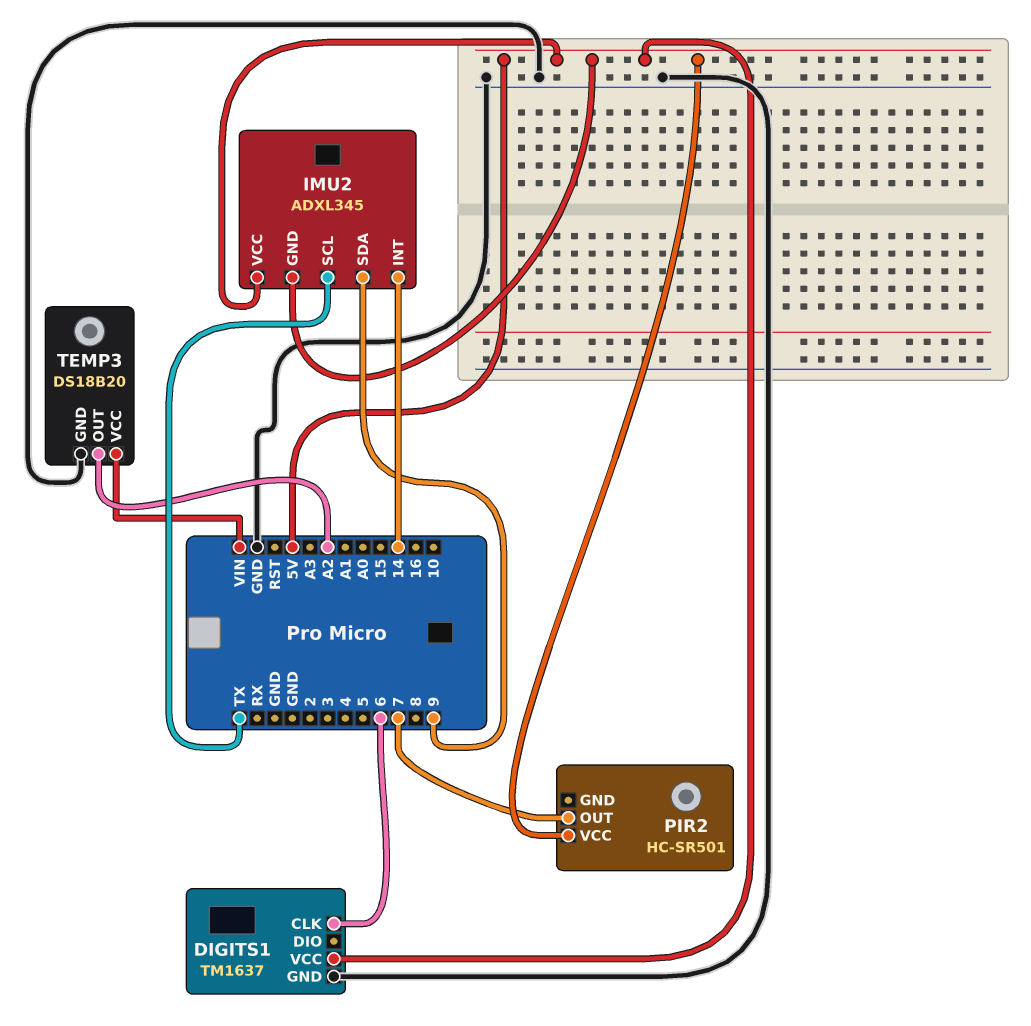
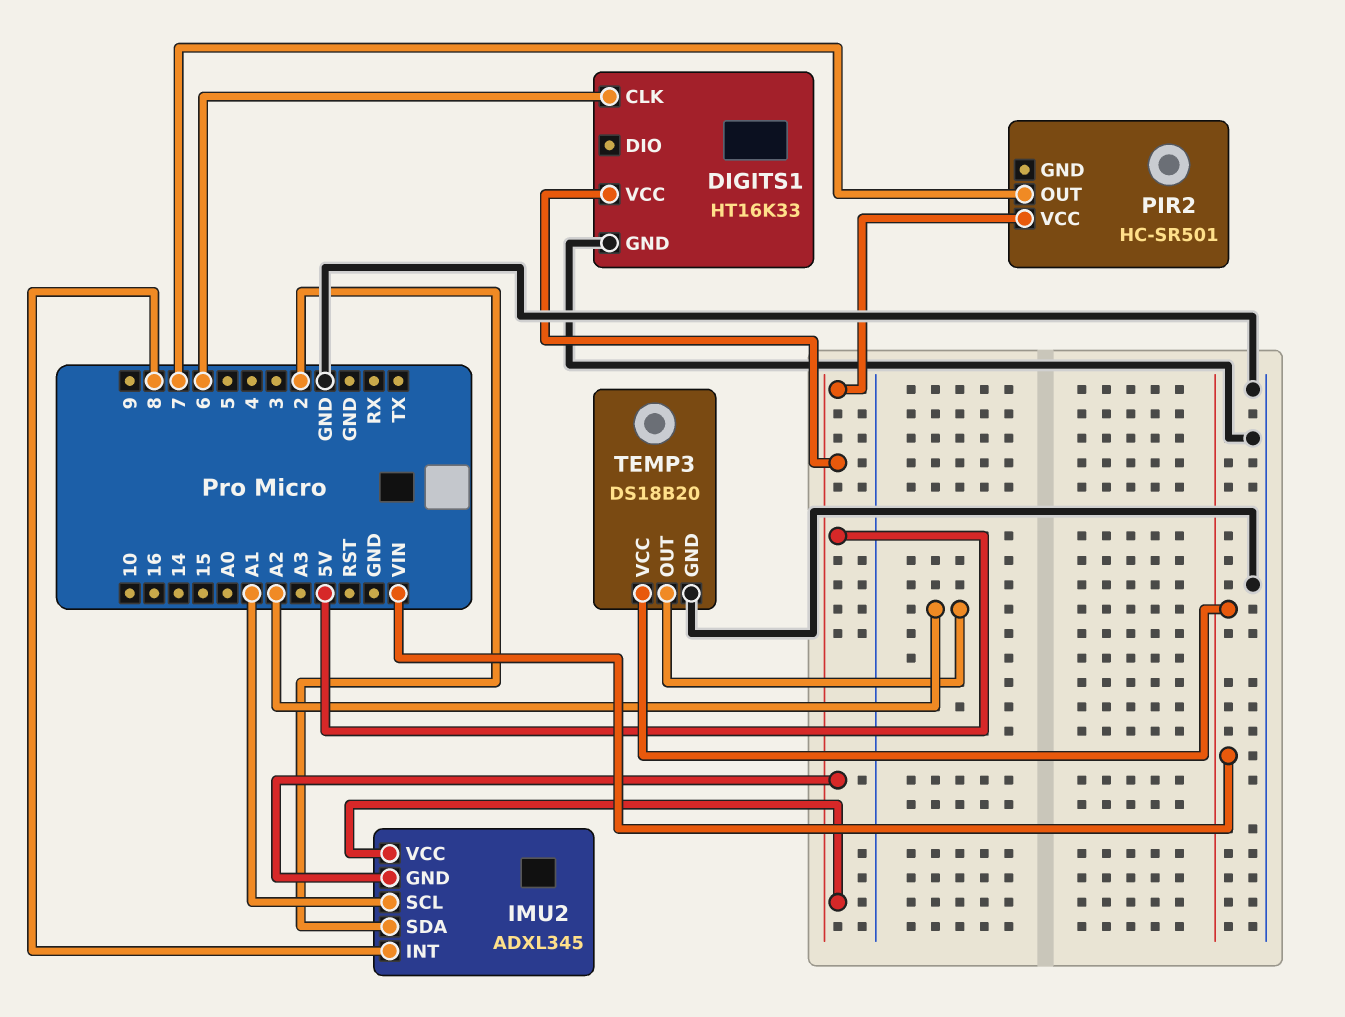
DIGITS1: TM1637 -> HT16K33
IMU2 pin INT: 14 -> 8
IMU2 pin SCL: TX -> A1
IMU2 pin SDA: 9 -> 2

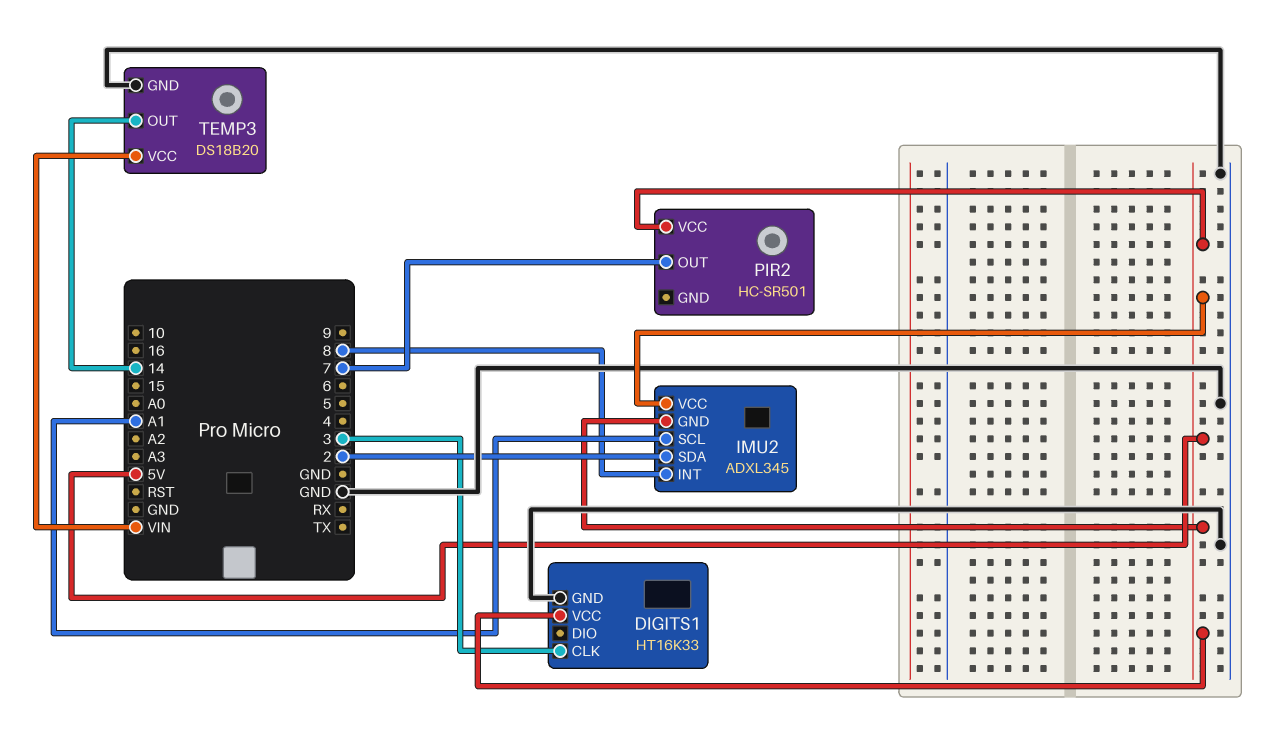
DIGITS1 pin CLK: 6 -> 3
TEMP3 pin OUT: A2 -> 14

